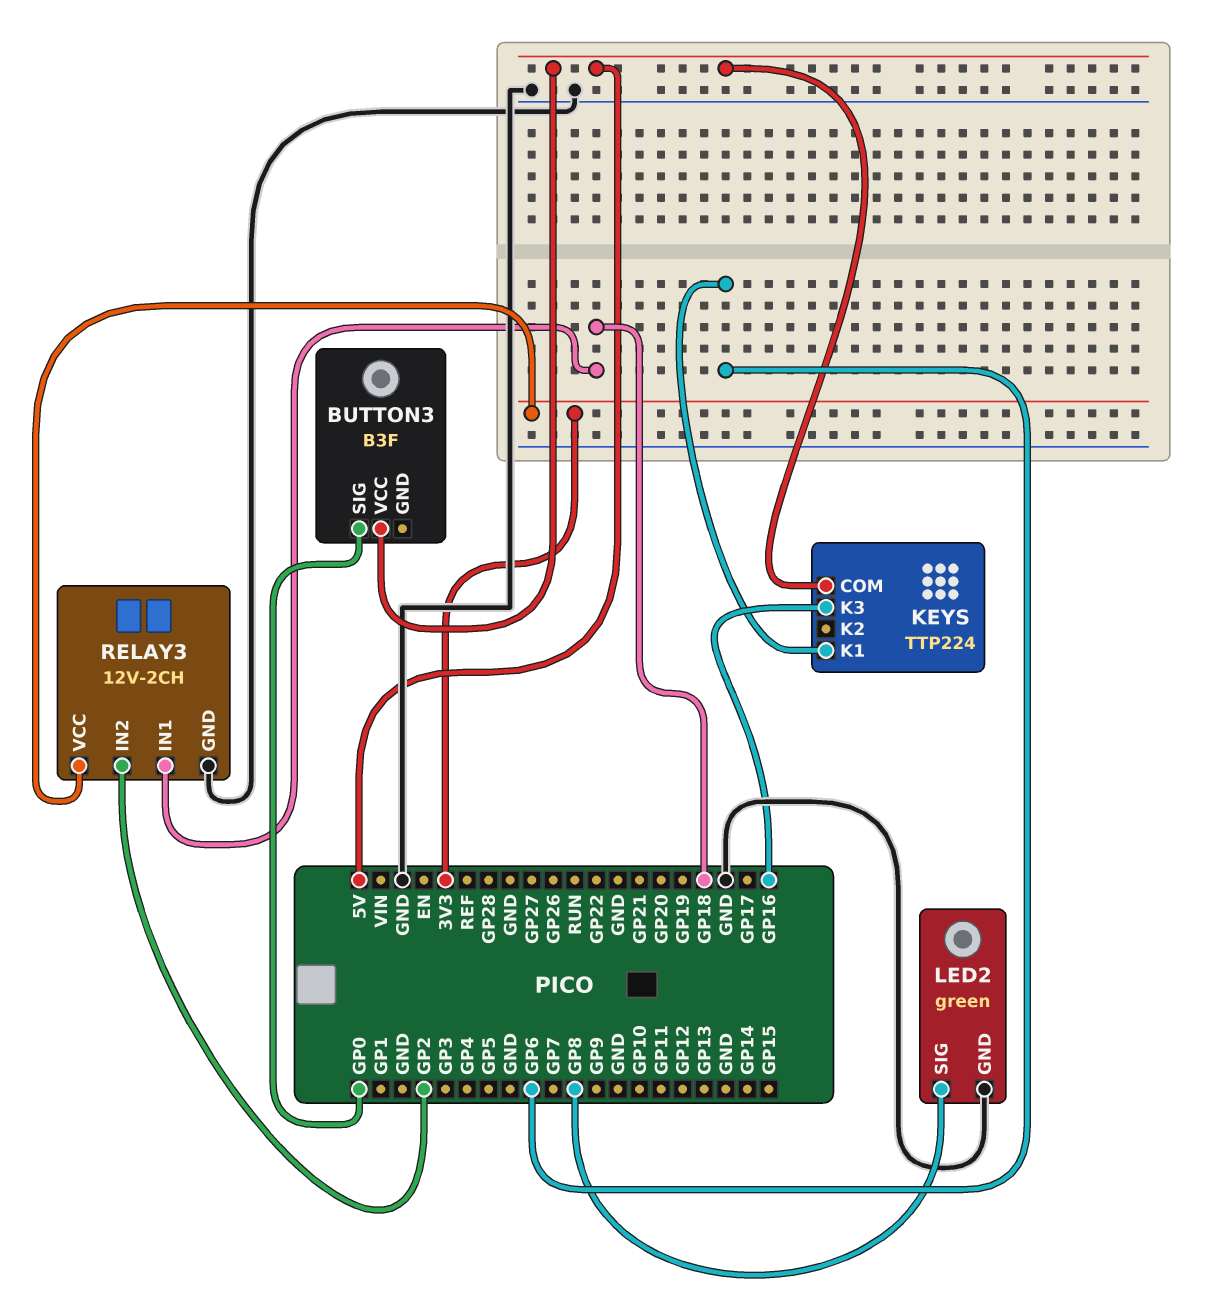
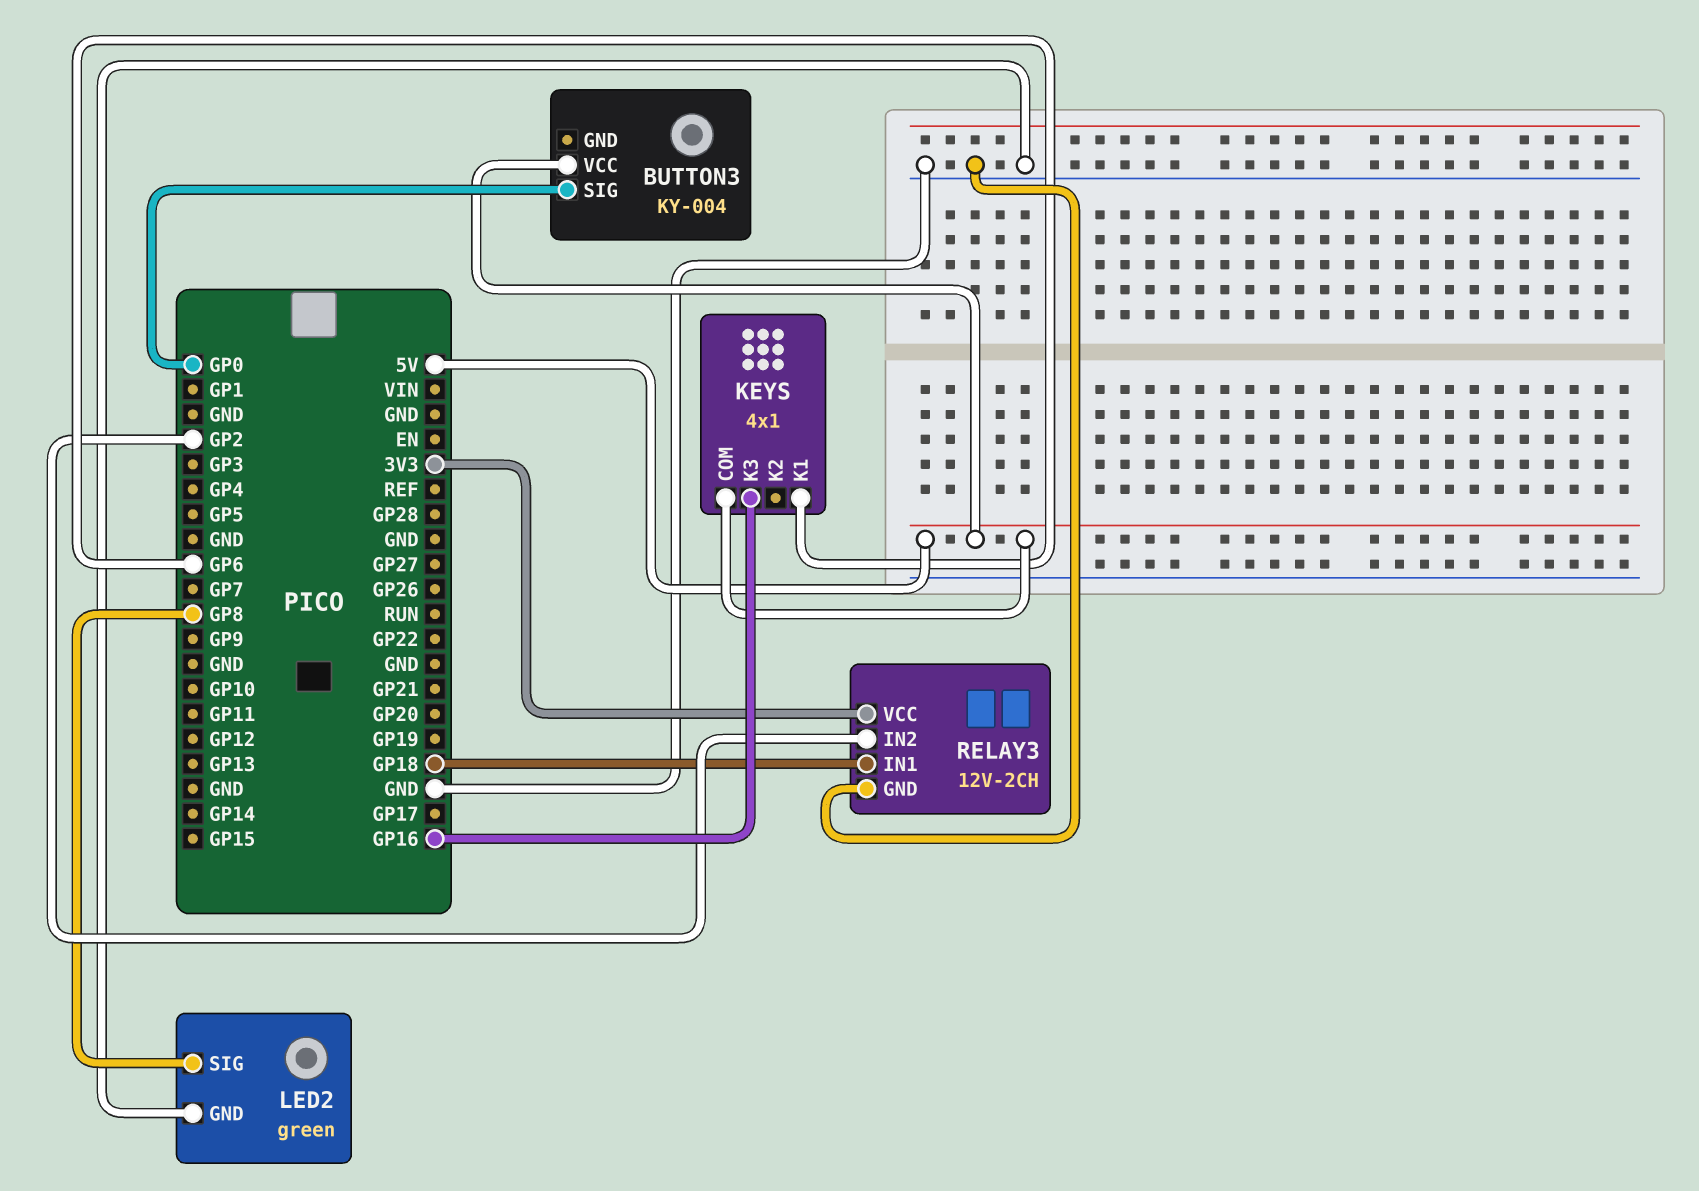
BUTTON3: B3F -> KY-004
KEYS: TTP224 -> 4x1

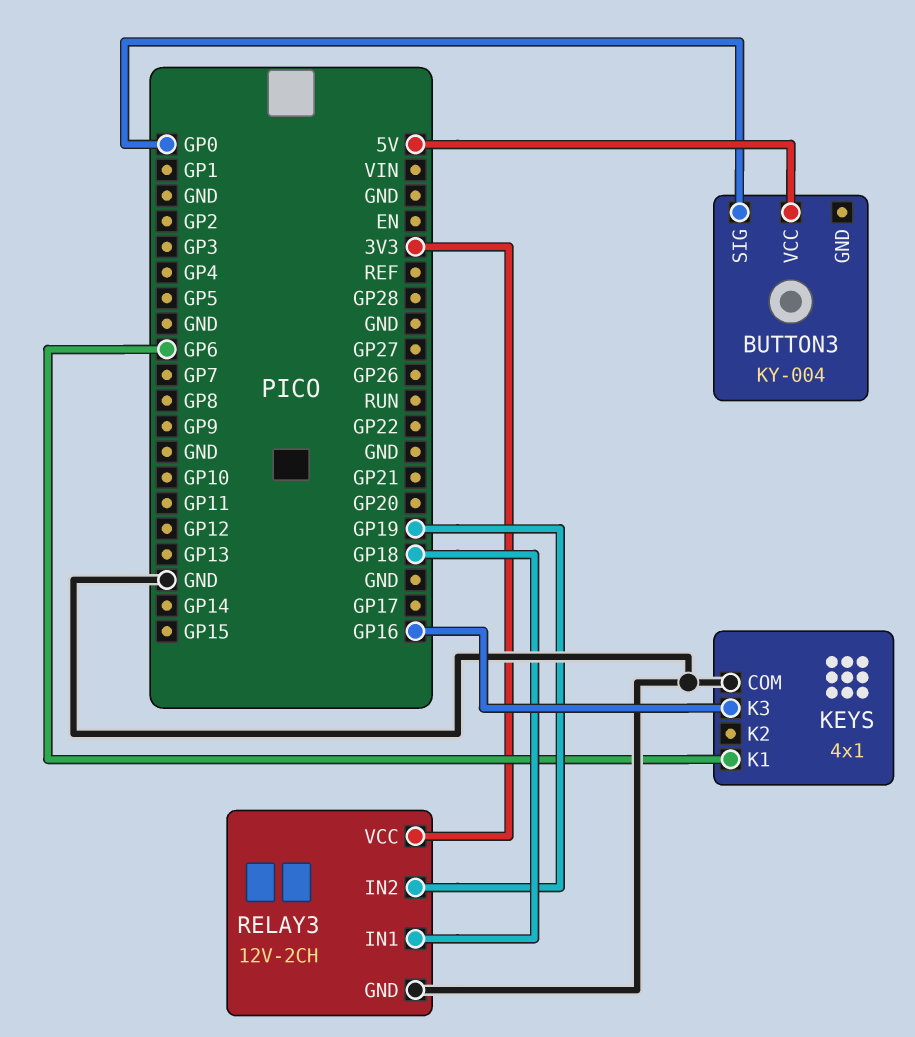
KEYS pin COM: 5V -> GND
LED2: green -> none
LED2 pin GND: GND -> none
LED2 pin SIG: GP8 -> none
RELAY3 pin IN2: GP2 -> GP19

